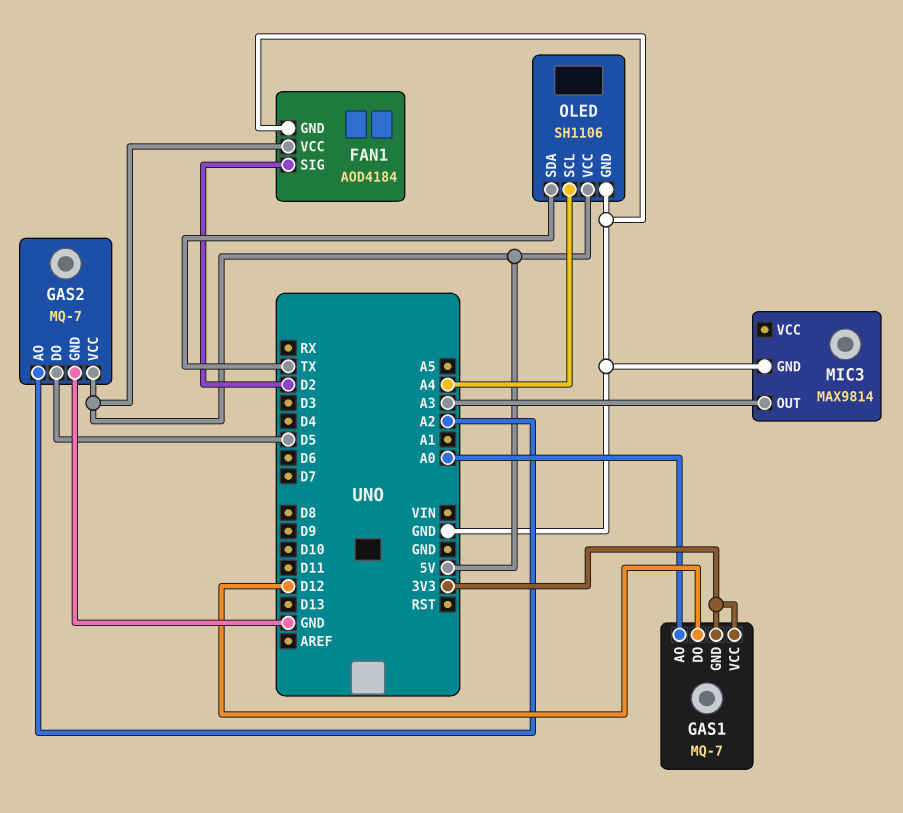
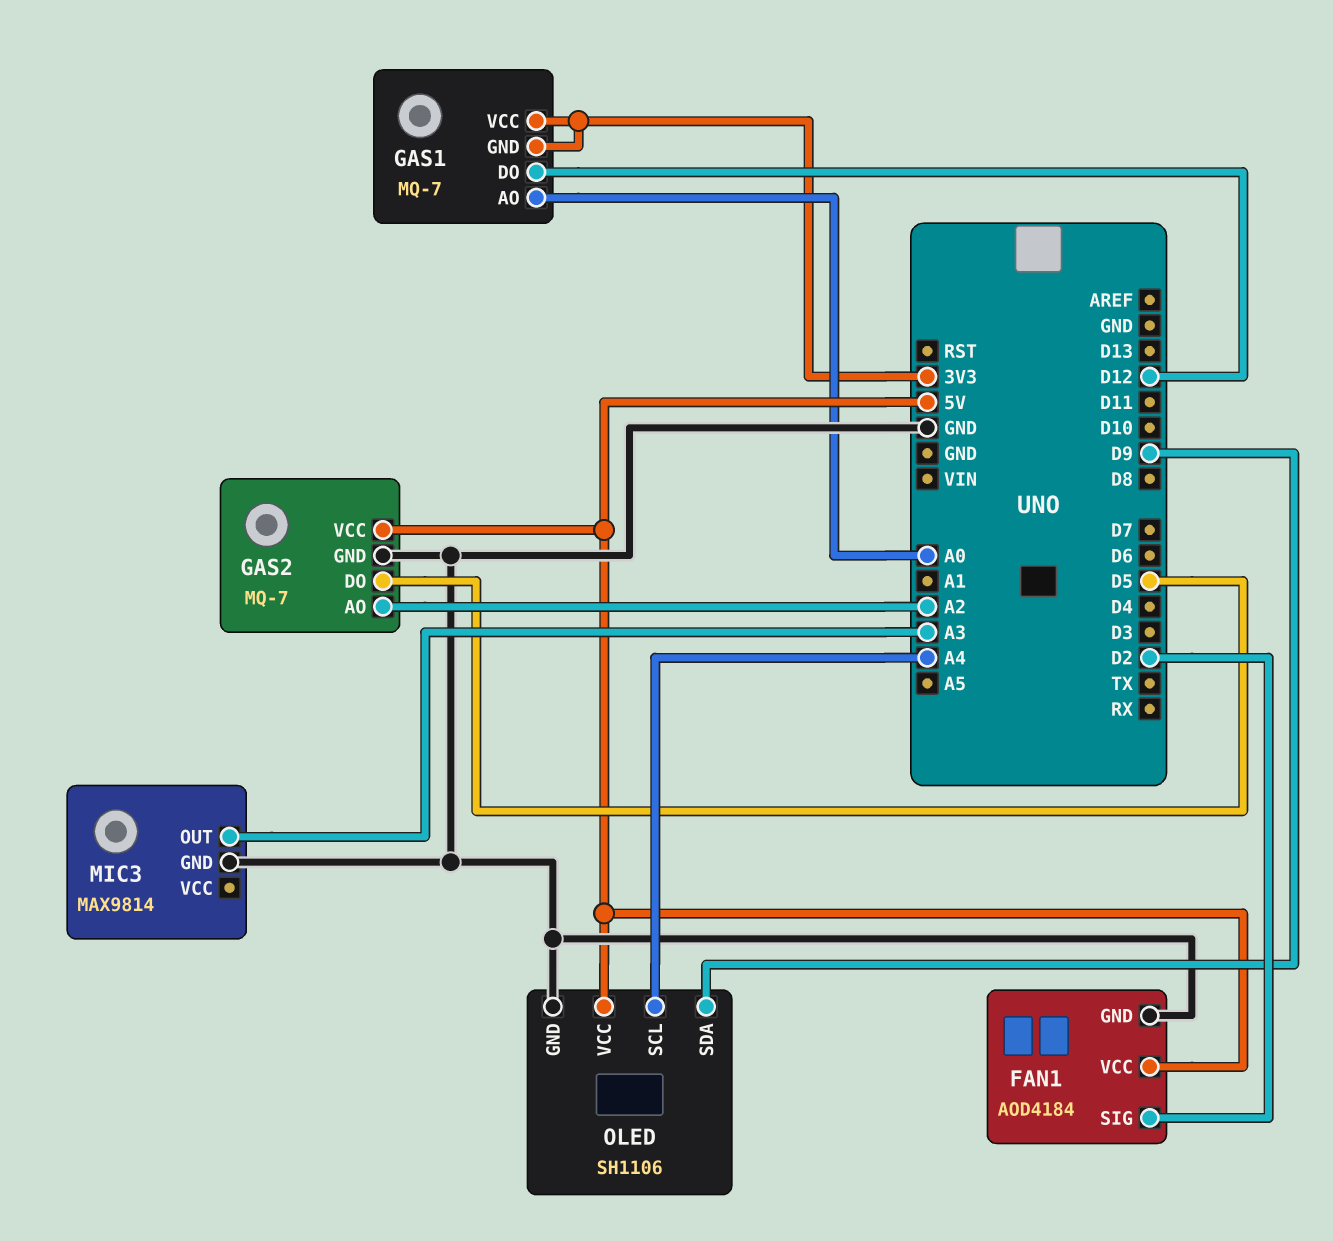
OLED pin SDA: TX -> D9

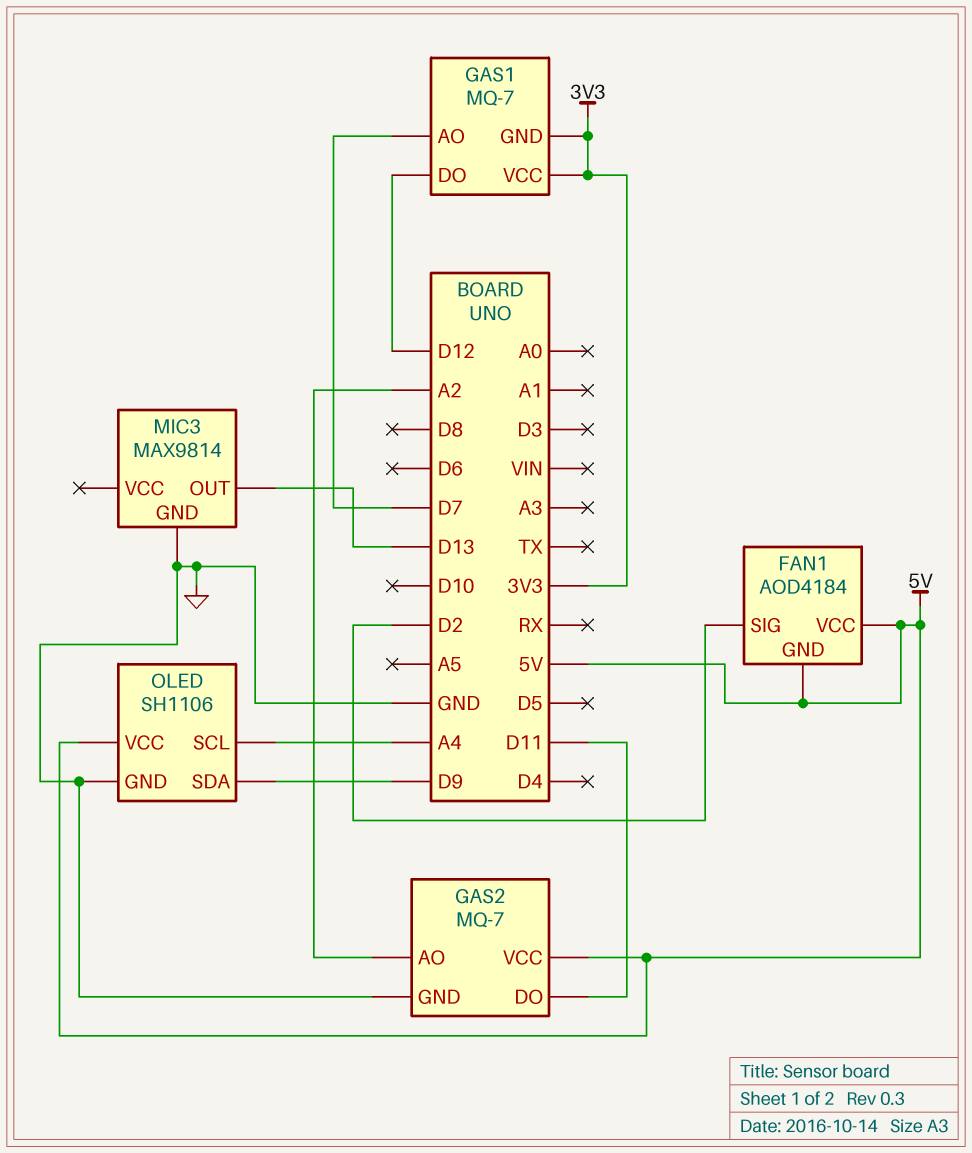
FAN1 pin GND: GND -> 5V
GAS1 pin AO: A0 -> D7
GAS2 pin DO: D5 -> D11
MIC3 pin OUT: A3 -> D13

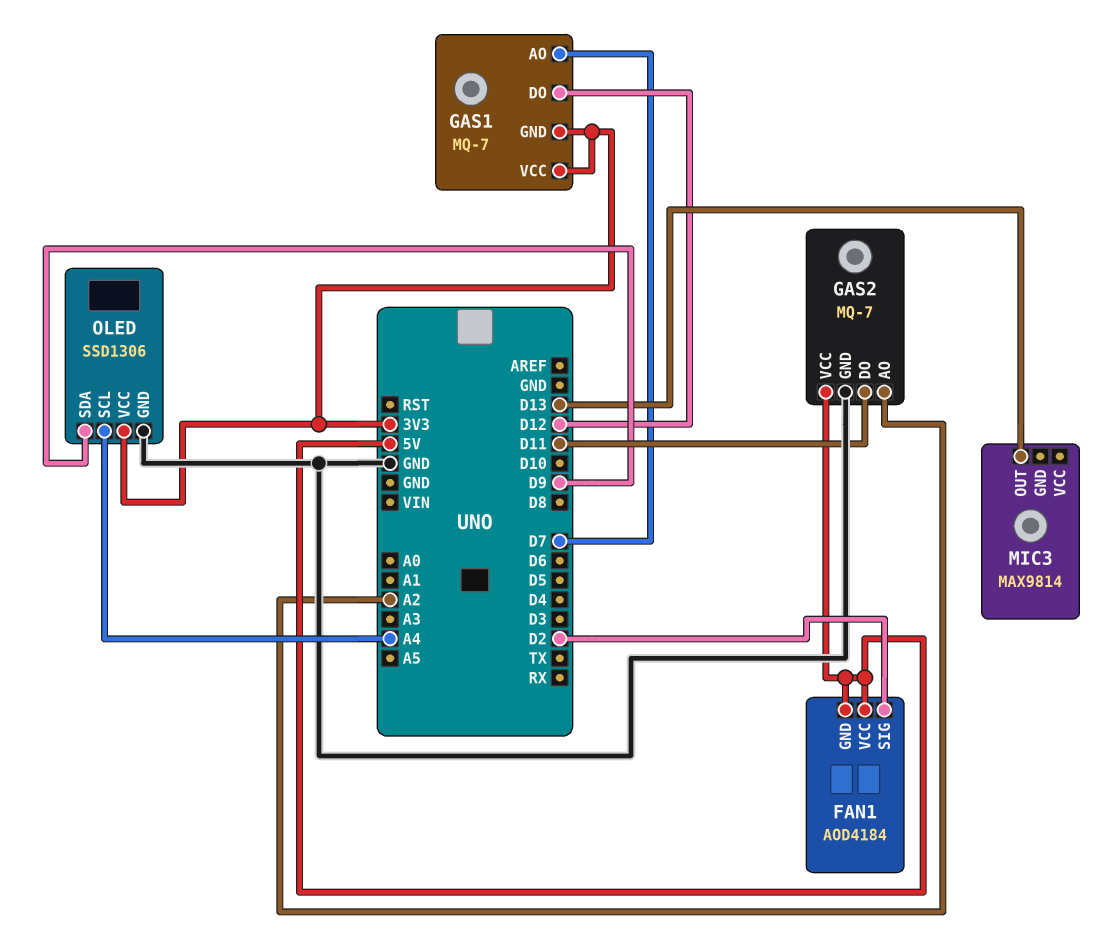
MIC3 pin GND: GND -> none
OLED: SH1106 -> SSD1306
OLED pin VCC: 5V -> 3V3

